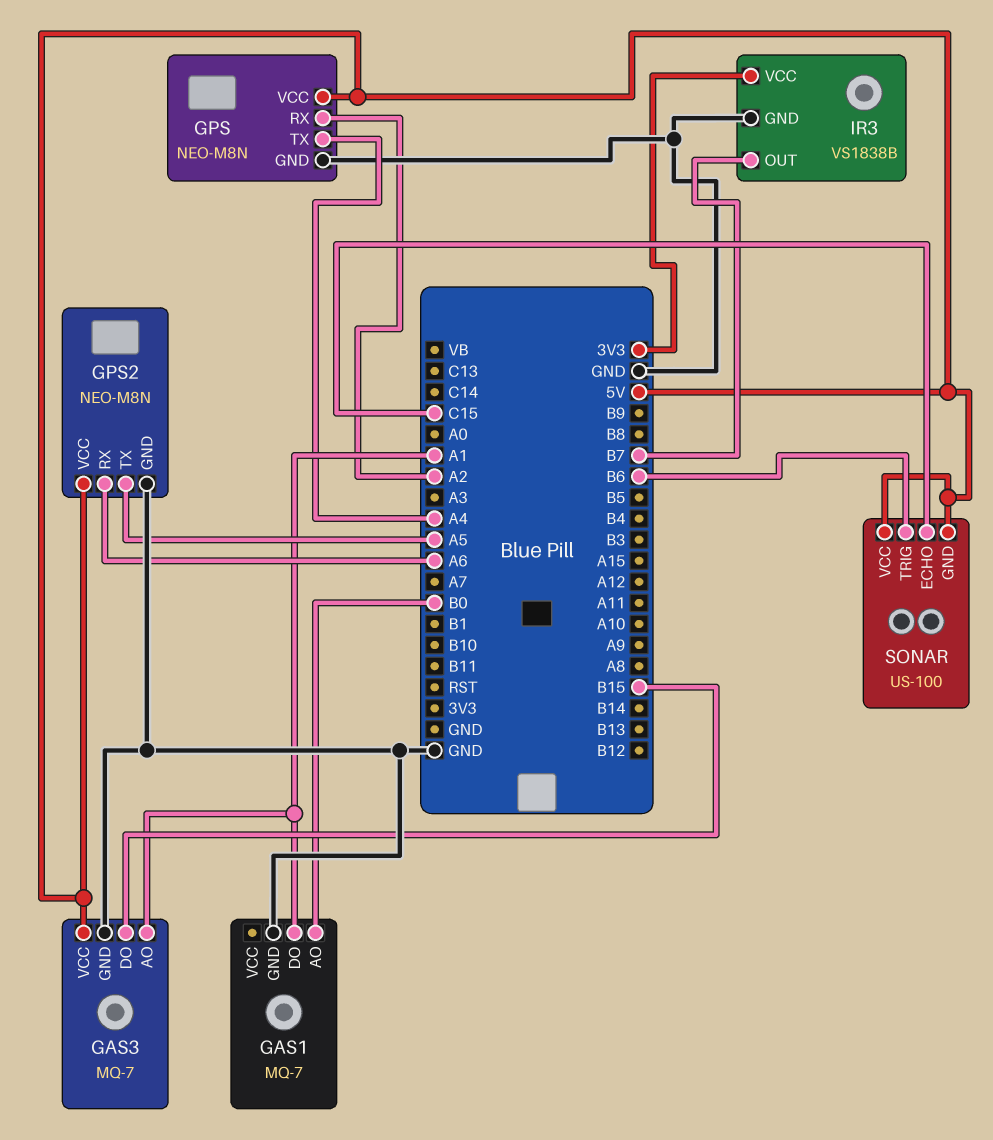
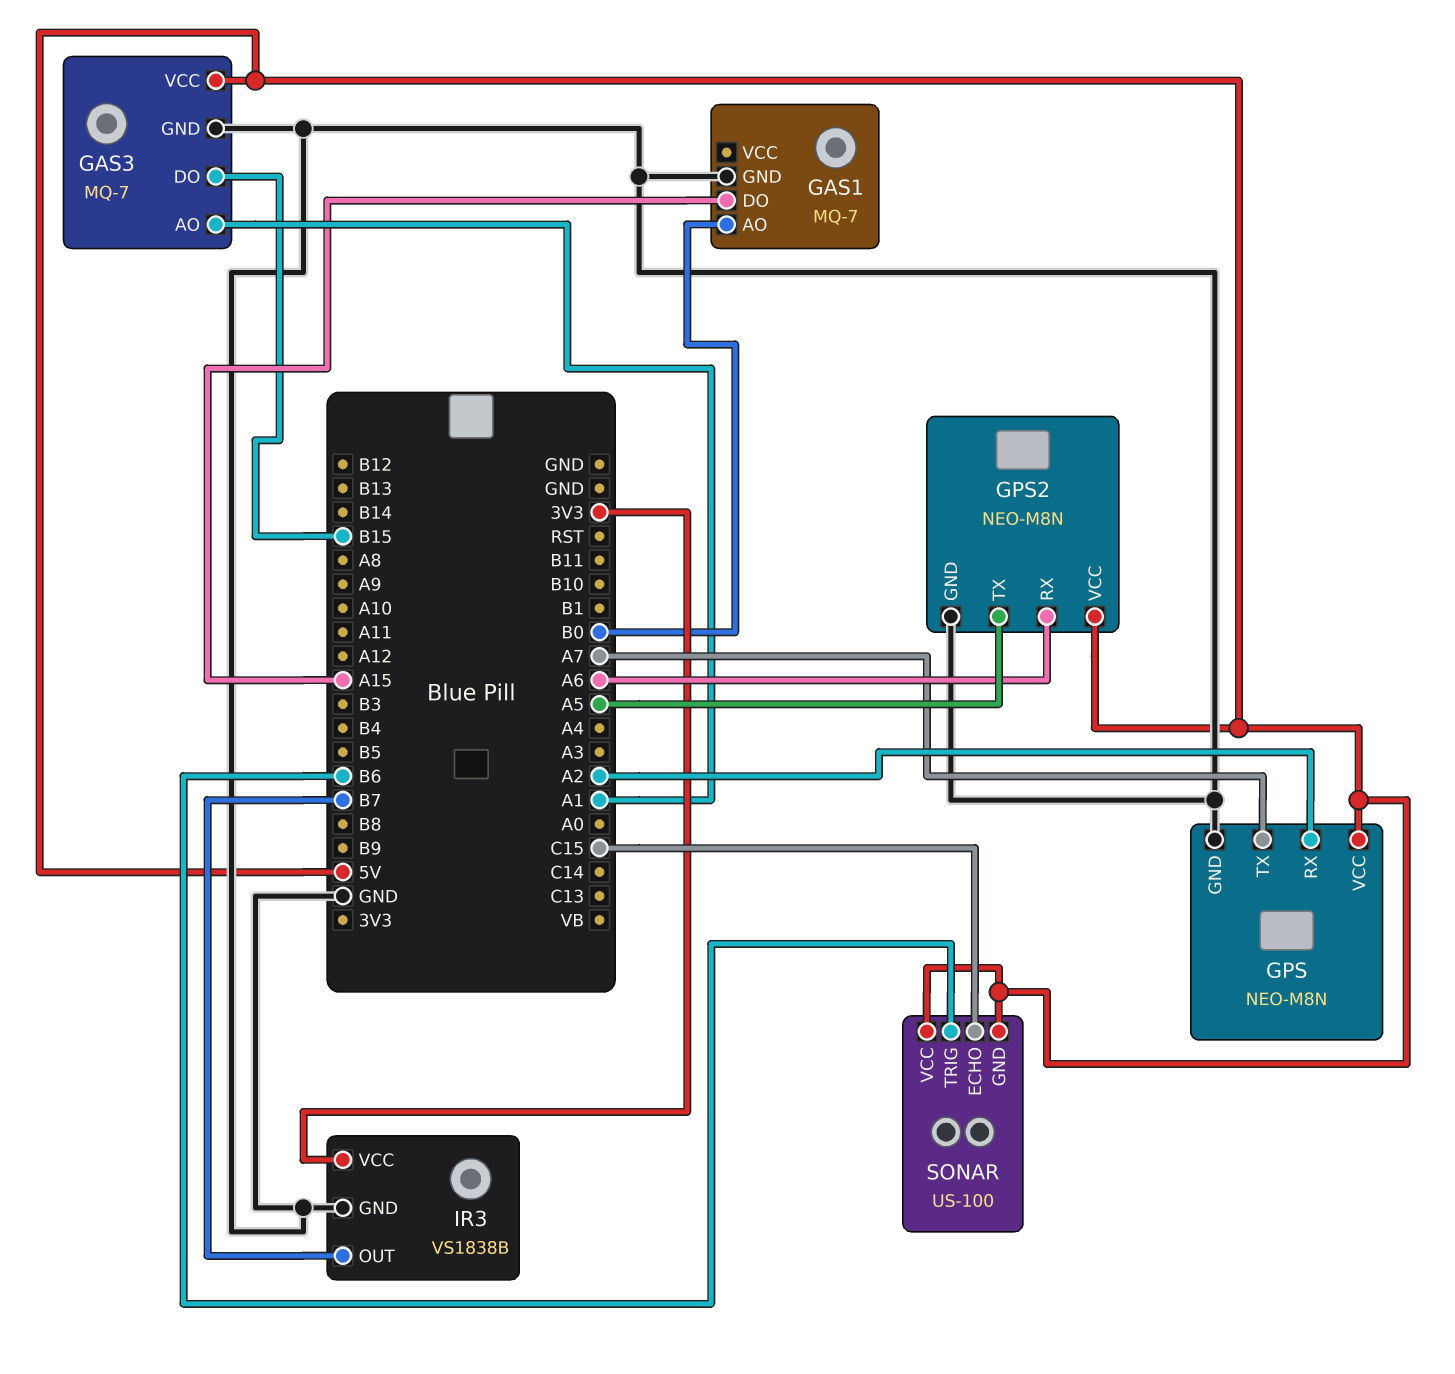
GAS1 pin DO: A1 -> A15
GPS pin TX: A4 -> A7

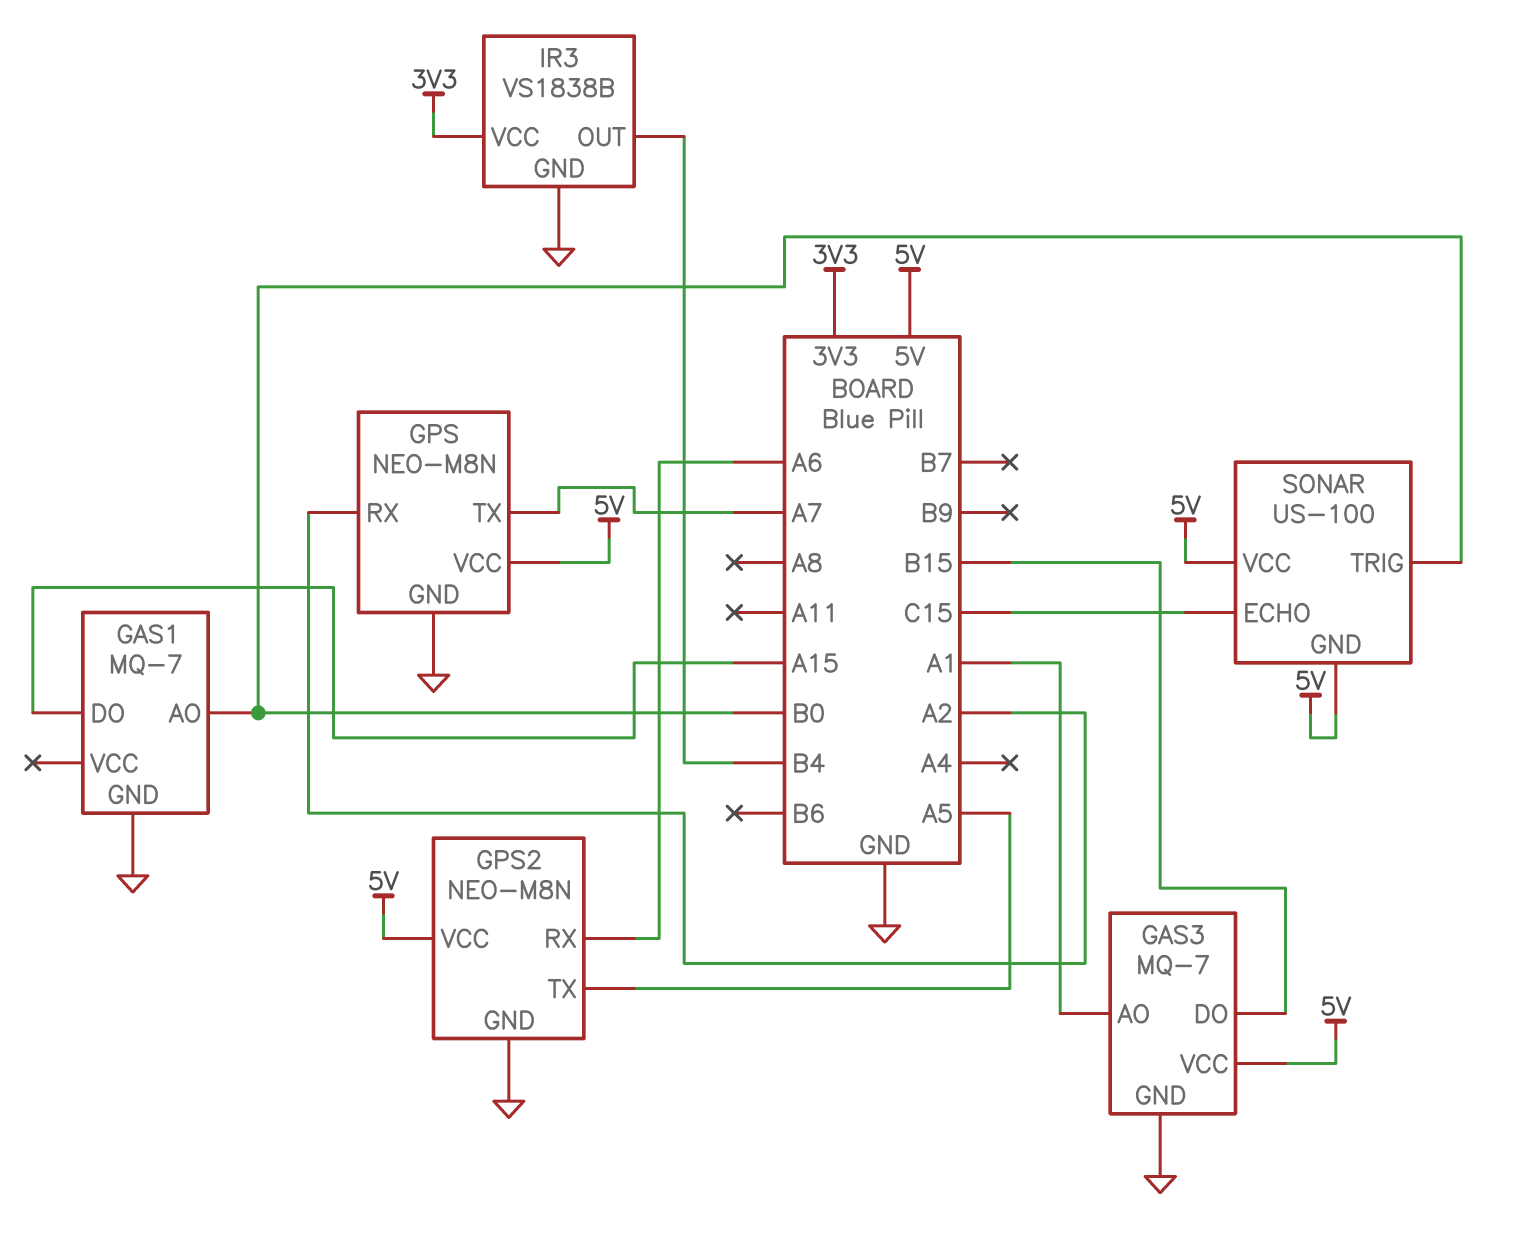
IR3 pin OUT: B7 -> B4
SONAR pin TRIG: B6 -> B0

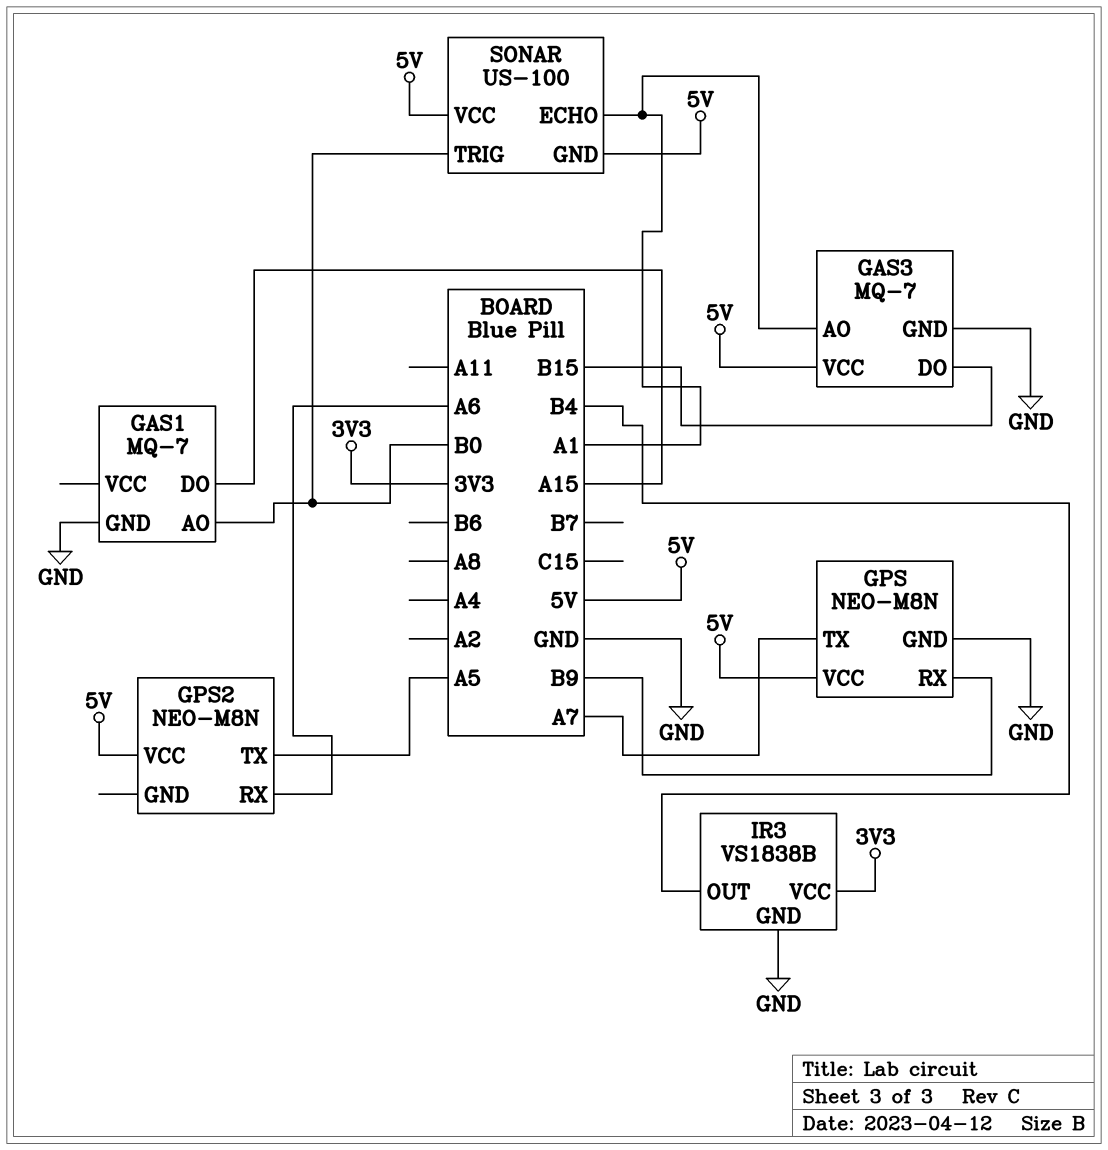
GPS pin RX: A2 -> B9
GPS2 pin GND: GND -> none
SONAR pin ECHO: C15 -> A1

